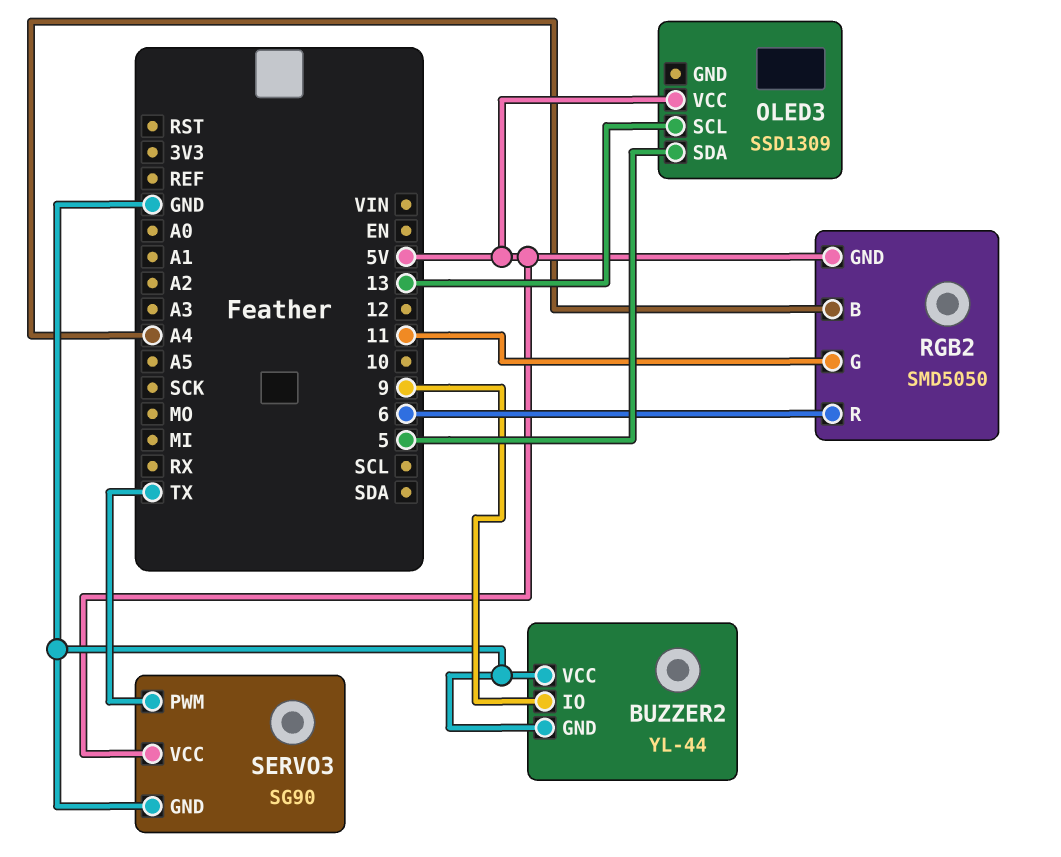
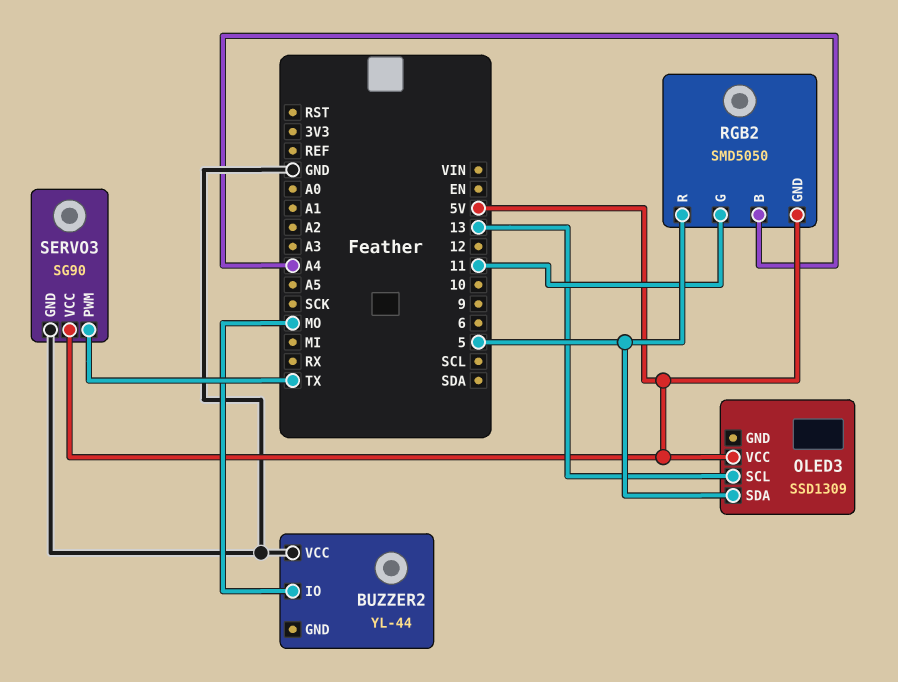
BUZZER2 pin GND: GND -> none
BUZZER2 pin IO: 9 -> MO
RGB2 pin R: 6 -> 5

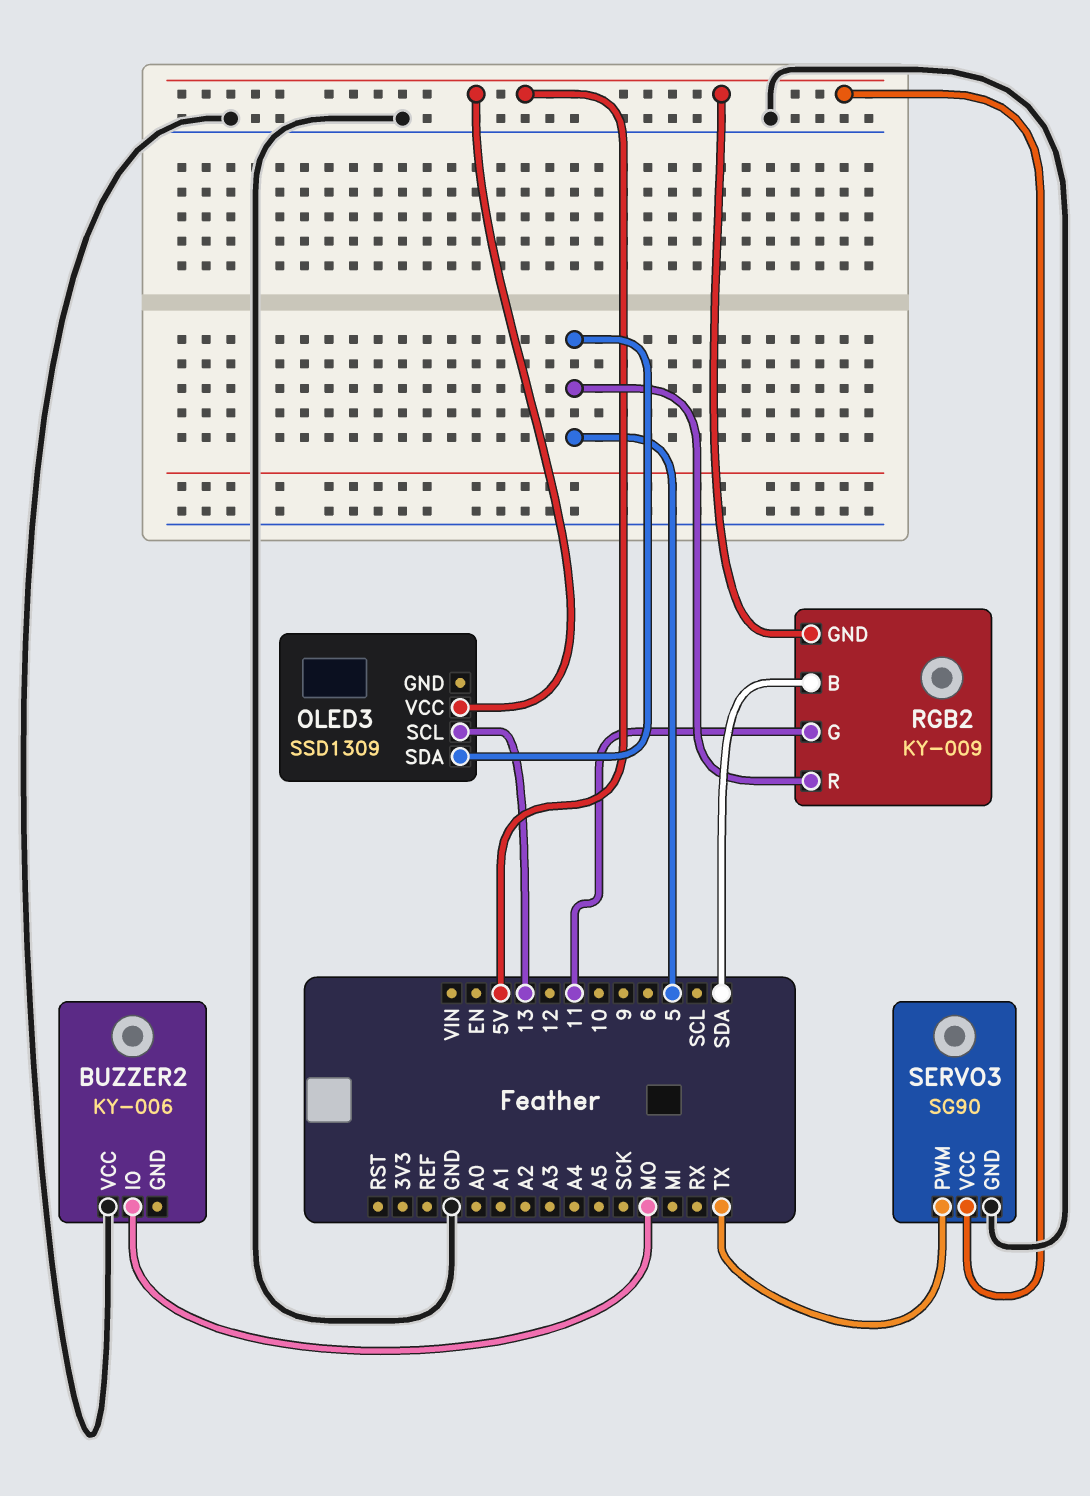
BUZZER2: YL-44 -> KY-006
RGB2: SMD5050 -> KY-009
RGB2 pin B: A4 -> SDA

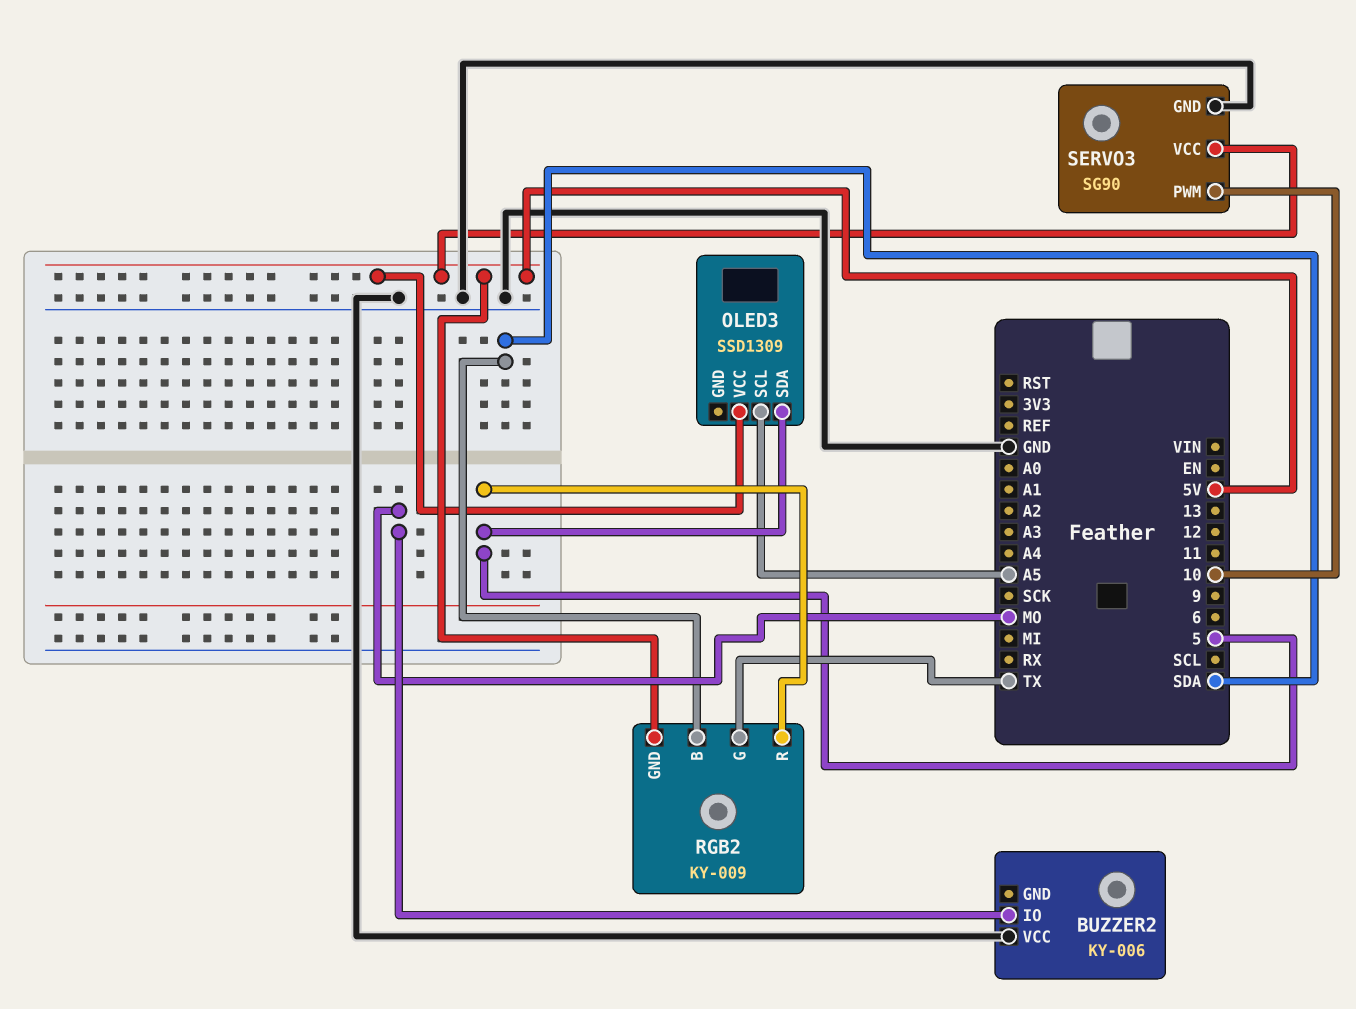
OLED3 pin SCL: 13 -> A5
RGB2 pin G: 11 -> TX
SERVO3 pin PWM: TX -> 10

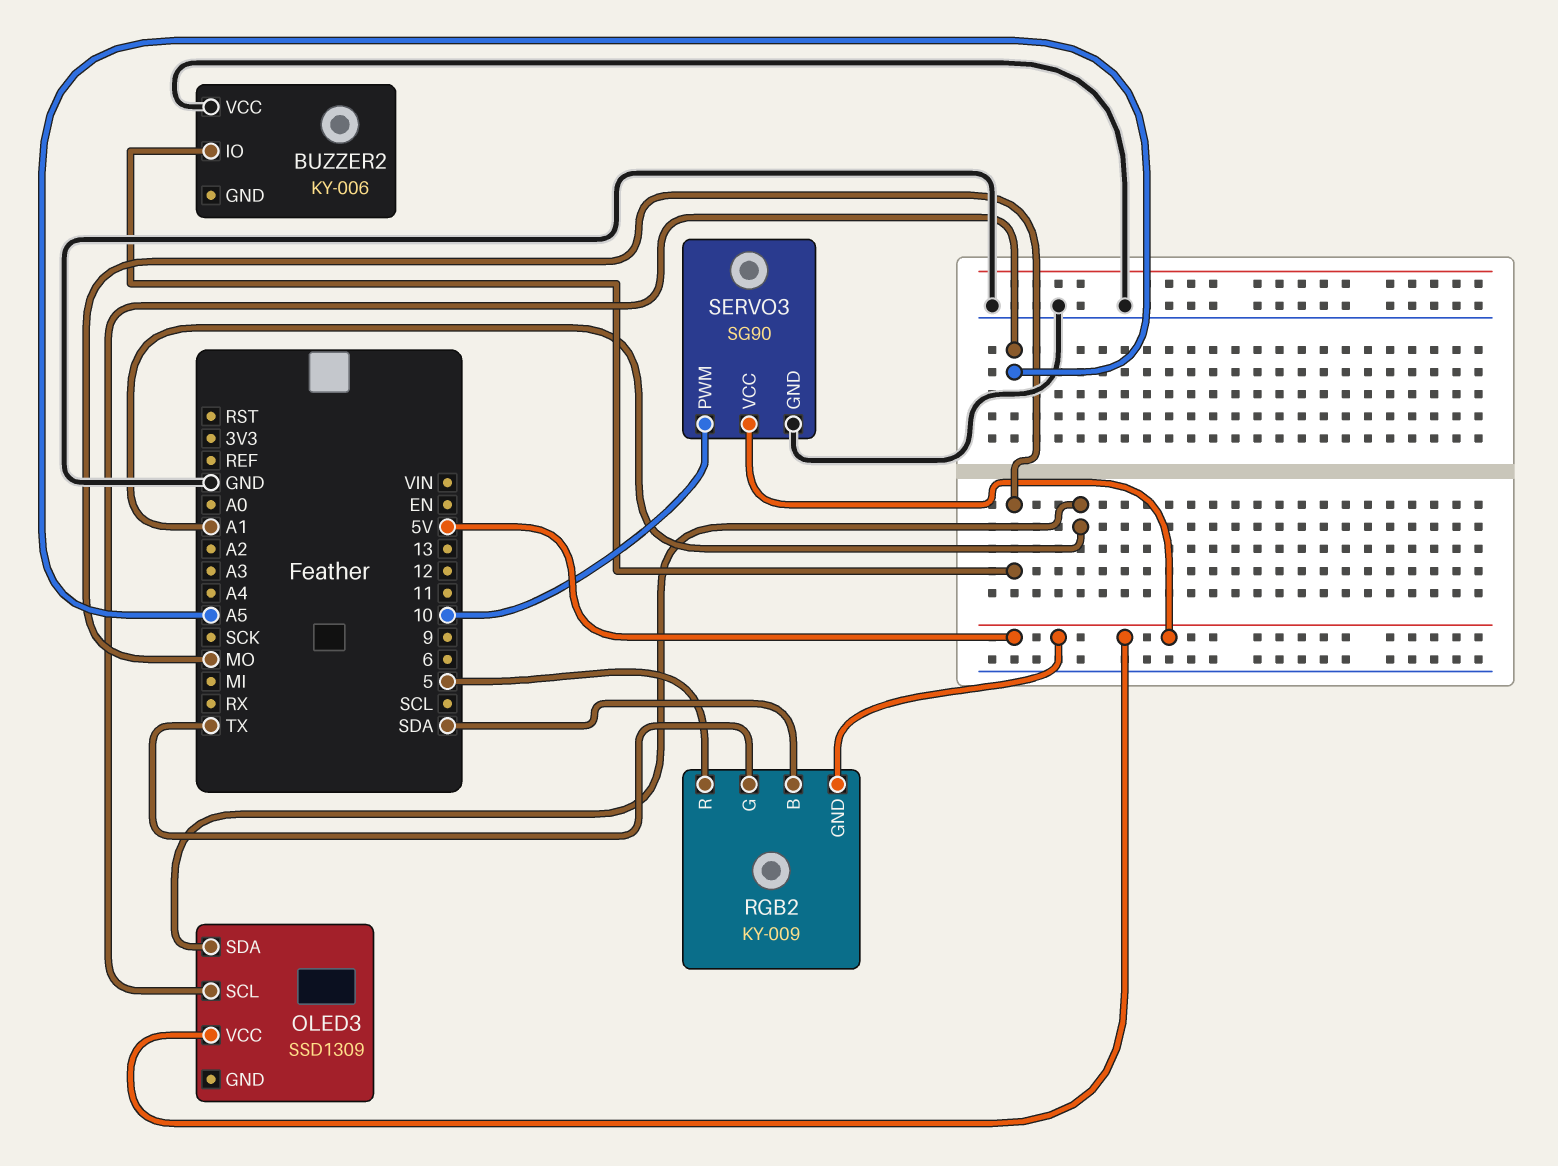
OLED3 pin SDA: 5 -> A1

